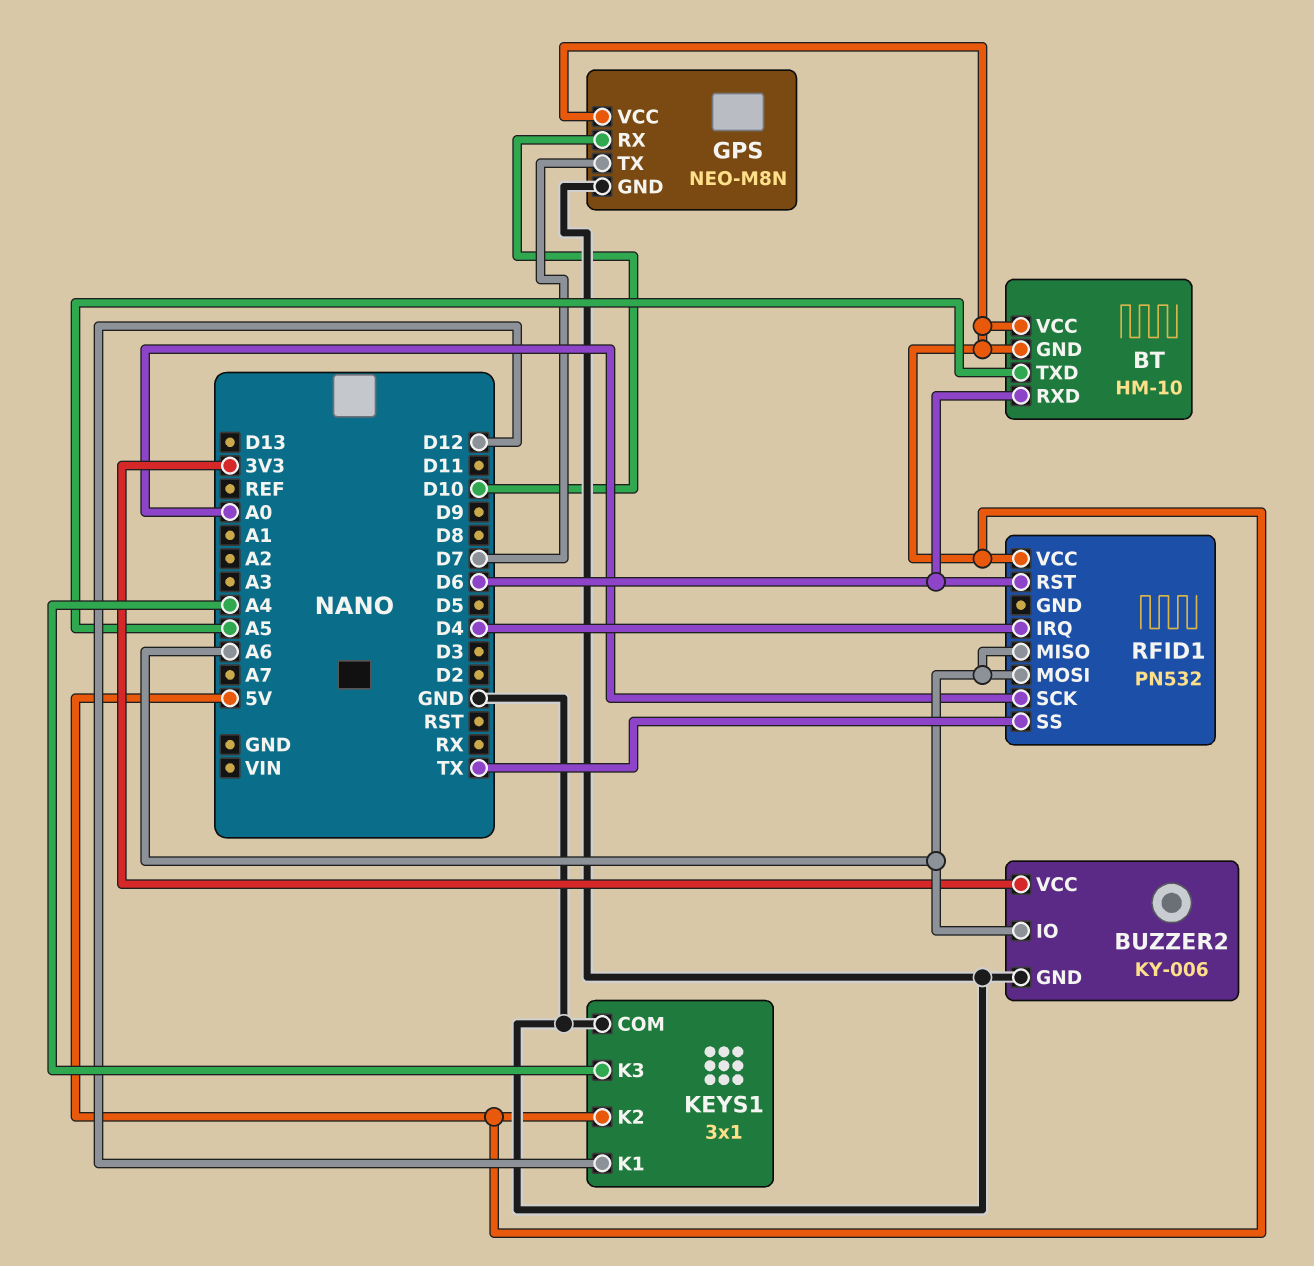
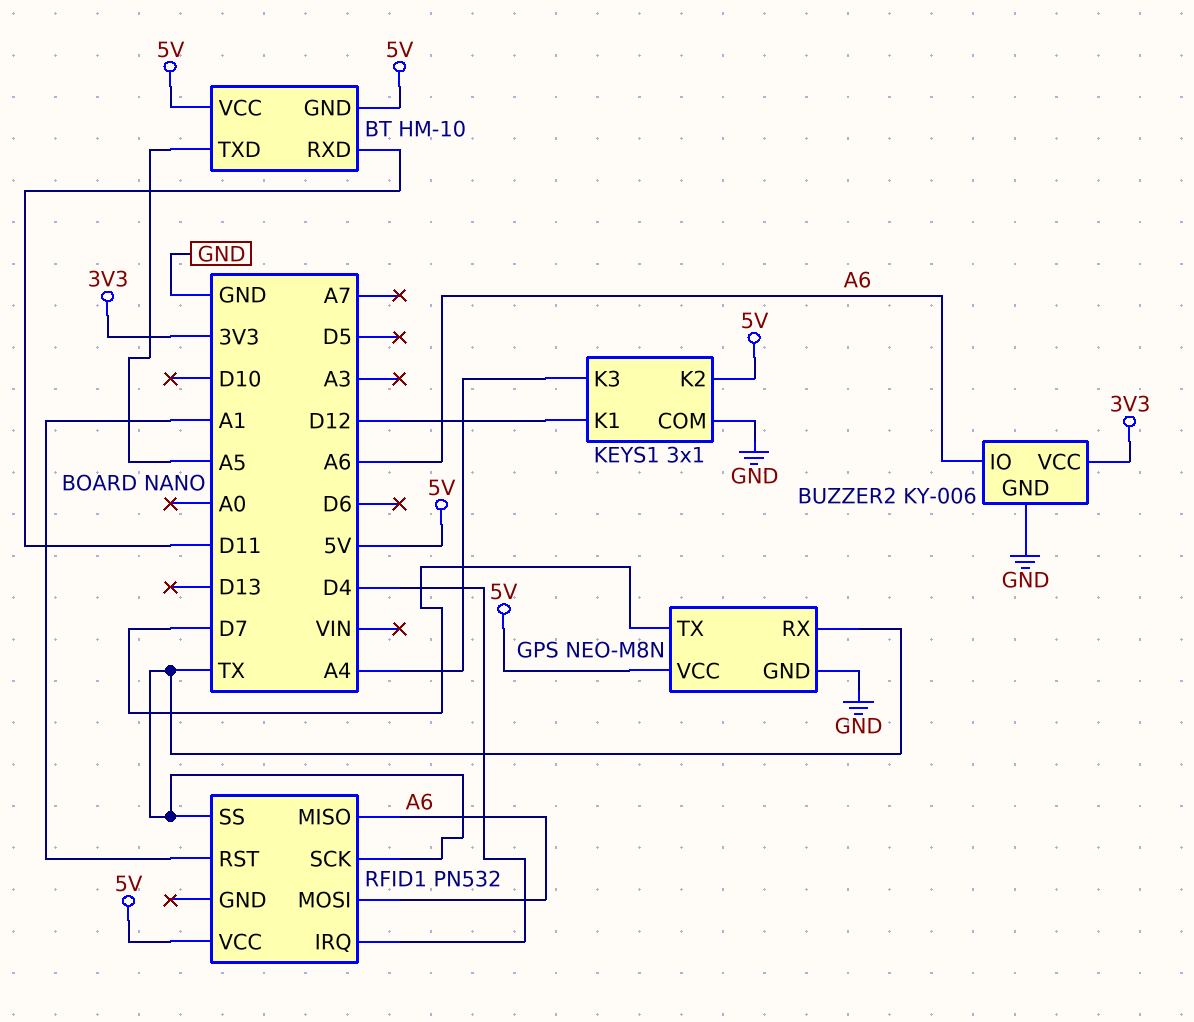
BT pin RXD: D6 -> D11
GPS pin RX: D10 -> TX
RFID1 pin RST: D6 -> A1
RFID1 pin SCK: A0 -> TX

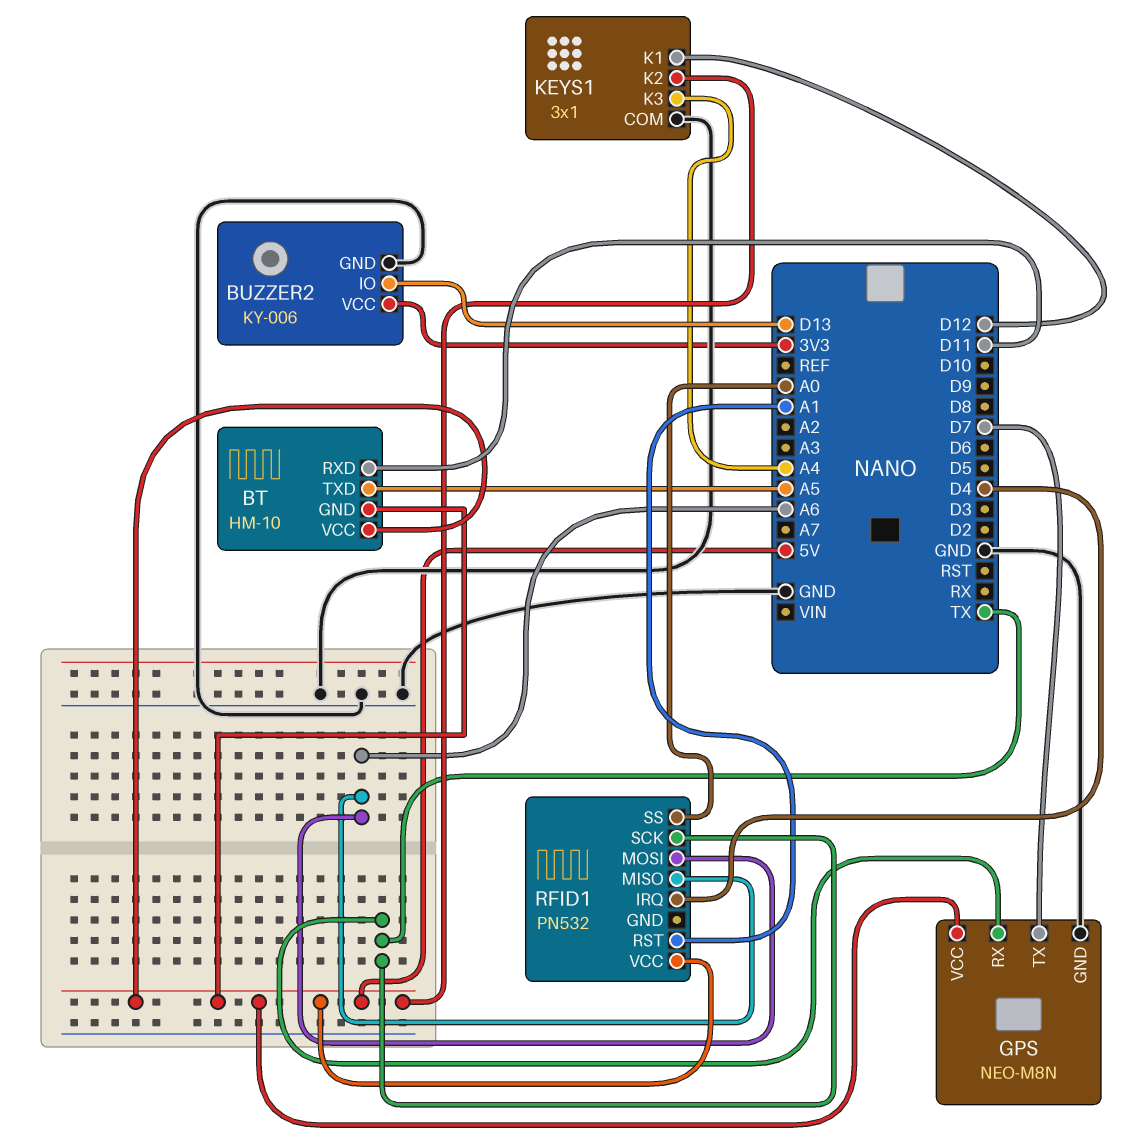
BUZZER2 pin IO: A6 -> D13
RFID1 pin SS: TX -> A0

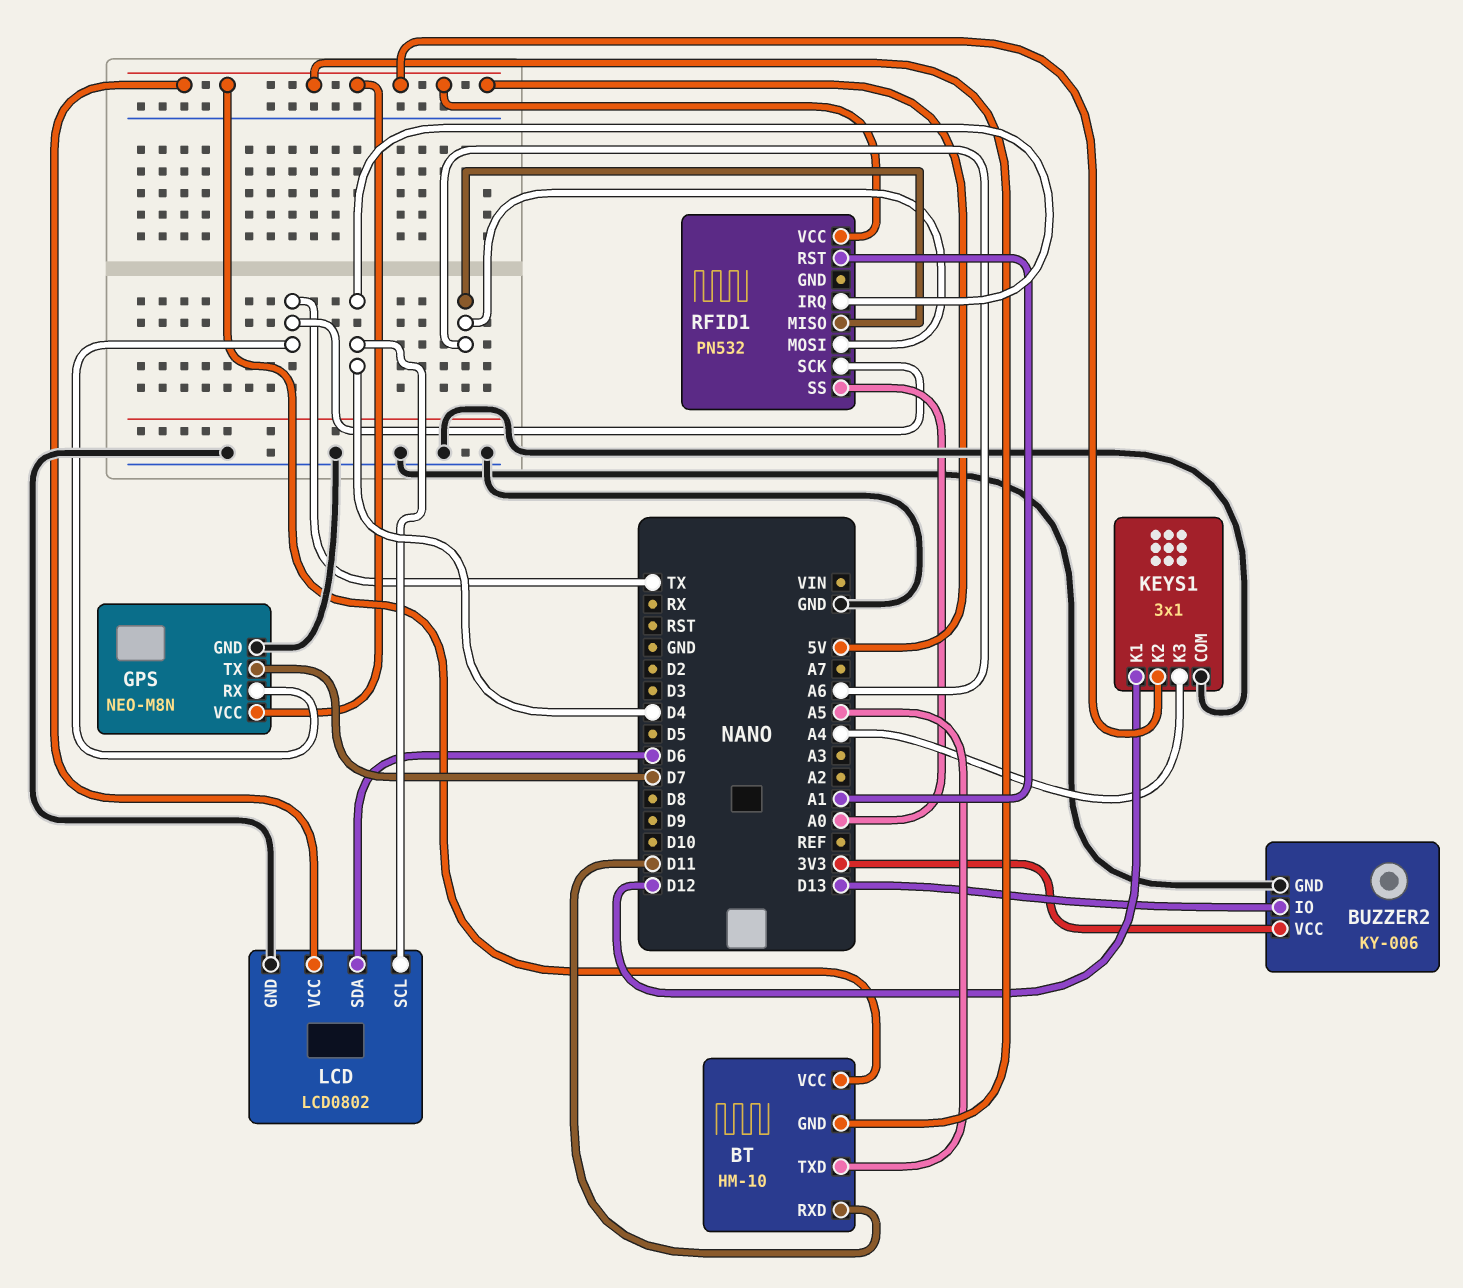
LCD: none -> LCD0802
LCD pin GND: none -> GND
LCD pin SCL: none -> D4
LCD pin SDA: none -> D6
LCD pin VCC: none -> 5V

